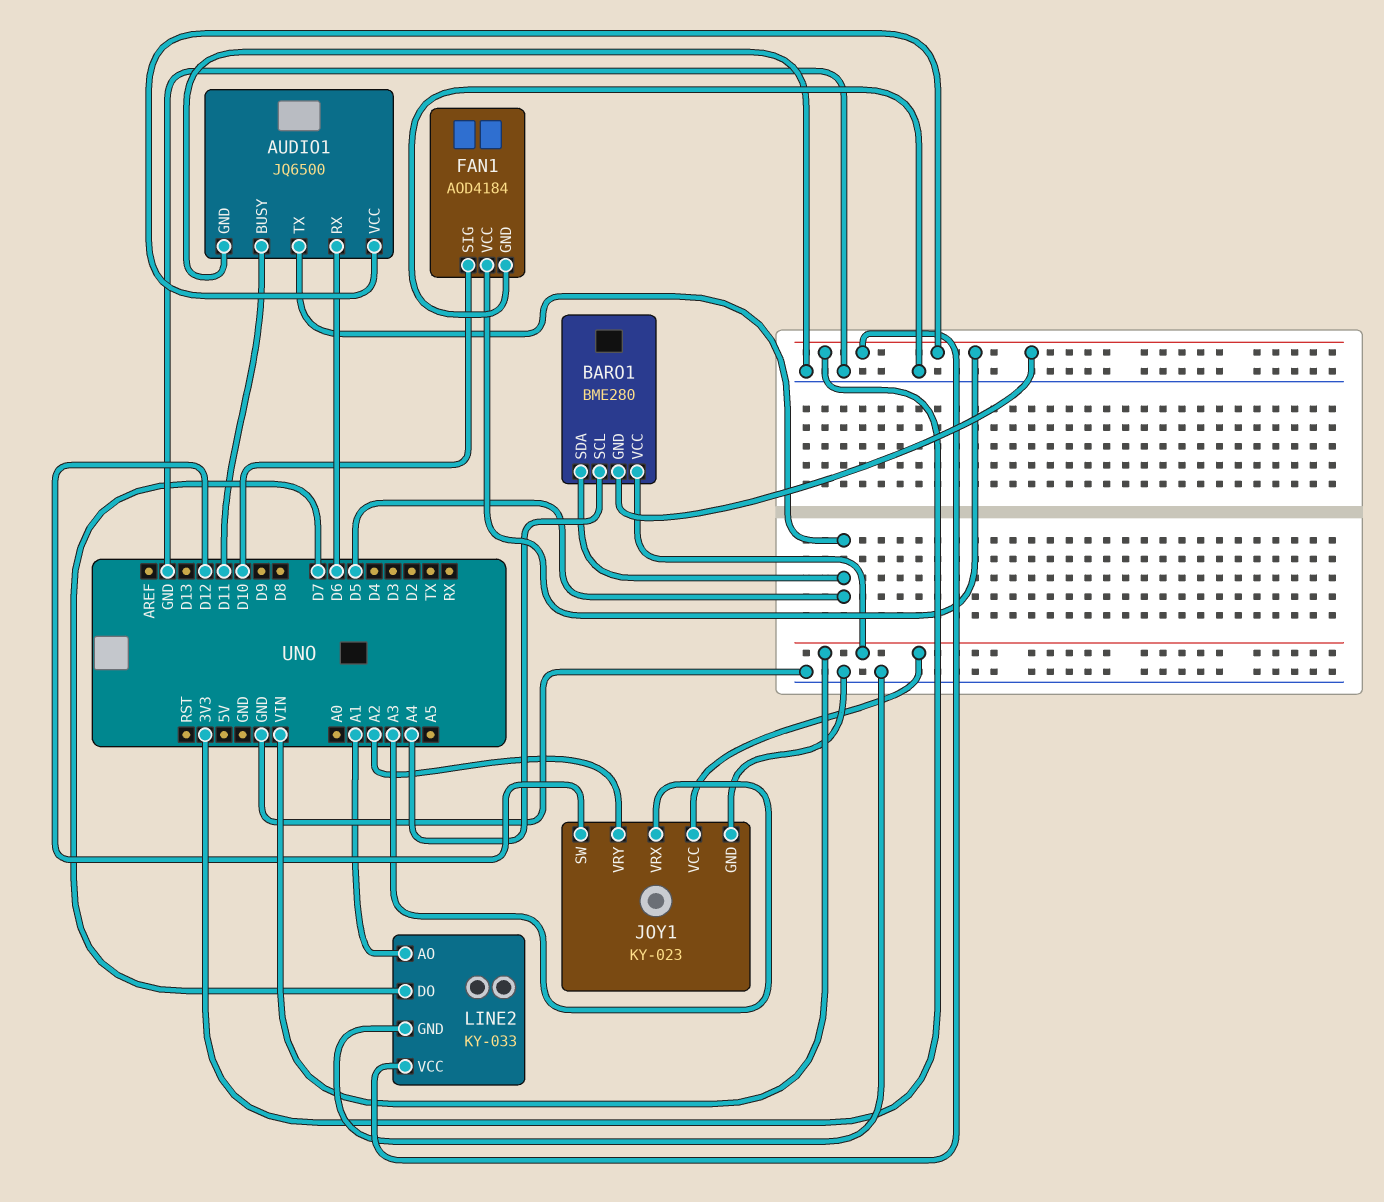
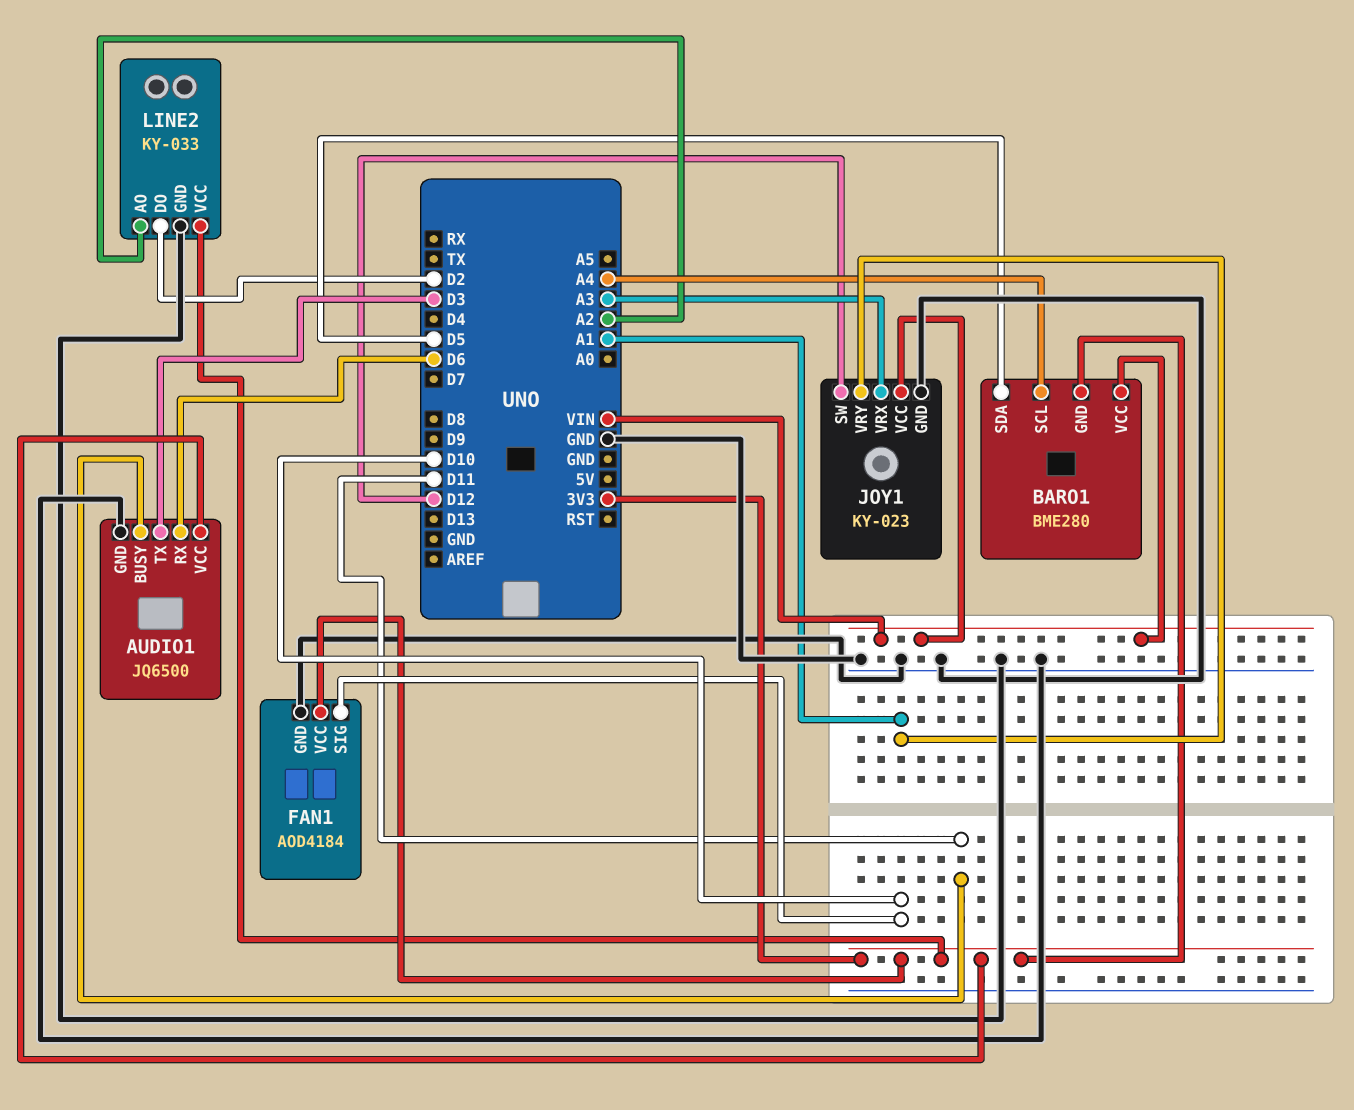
AUDIO1 pin TX: D5 -> D3
JOY1 pin VRY: A2 -> A1
LINE2 pin AO: A1 -> A2
LINE2 pin DO: D7 -> D2

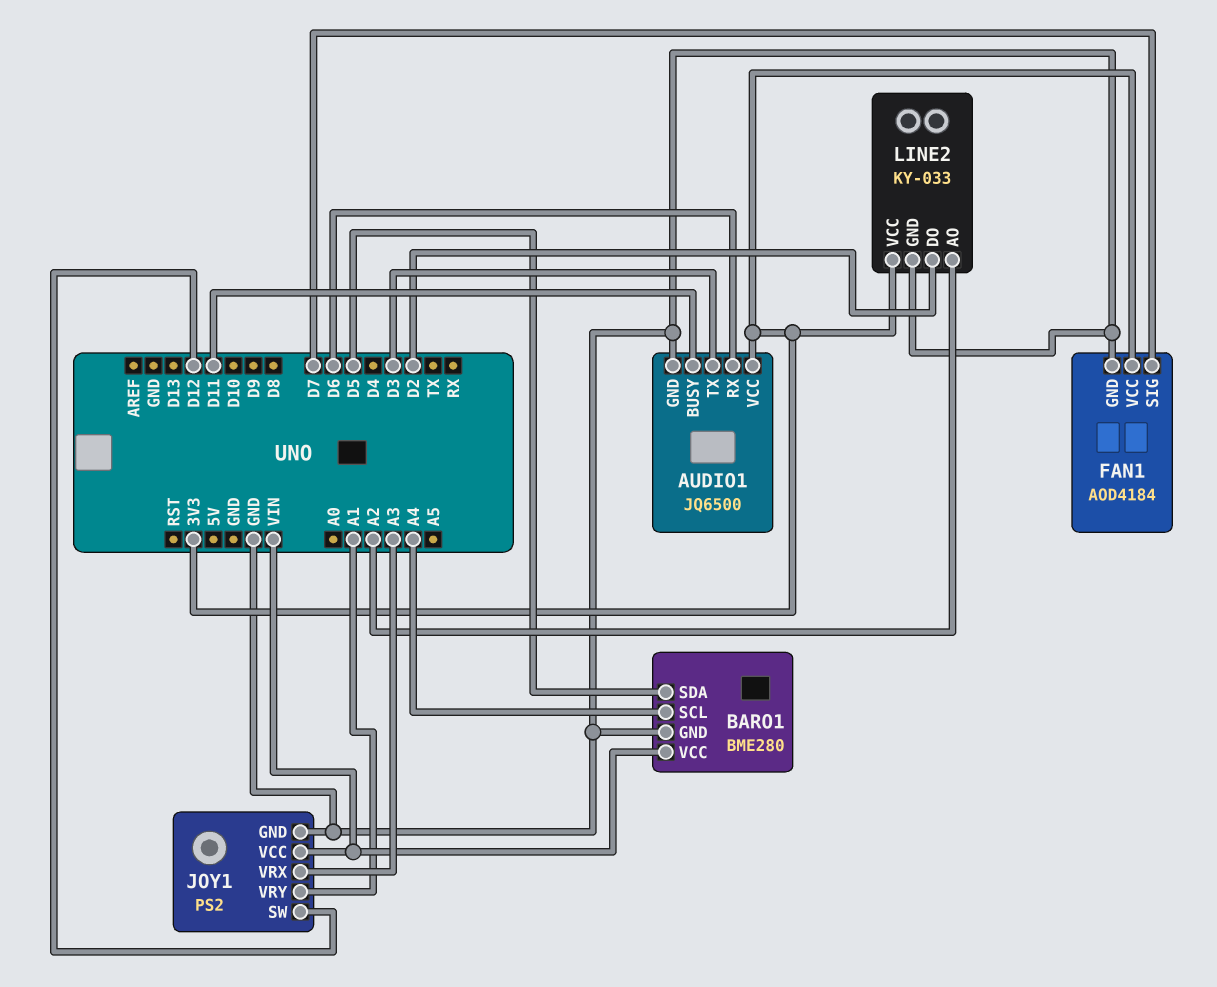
BARO1 pin GND: 3V3 -> GND
FAN1 pin SIG: D10 -> D7
JOY1: KY-023 -> PS2

